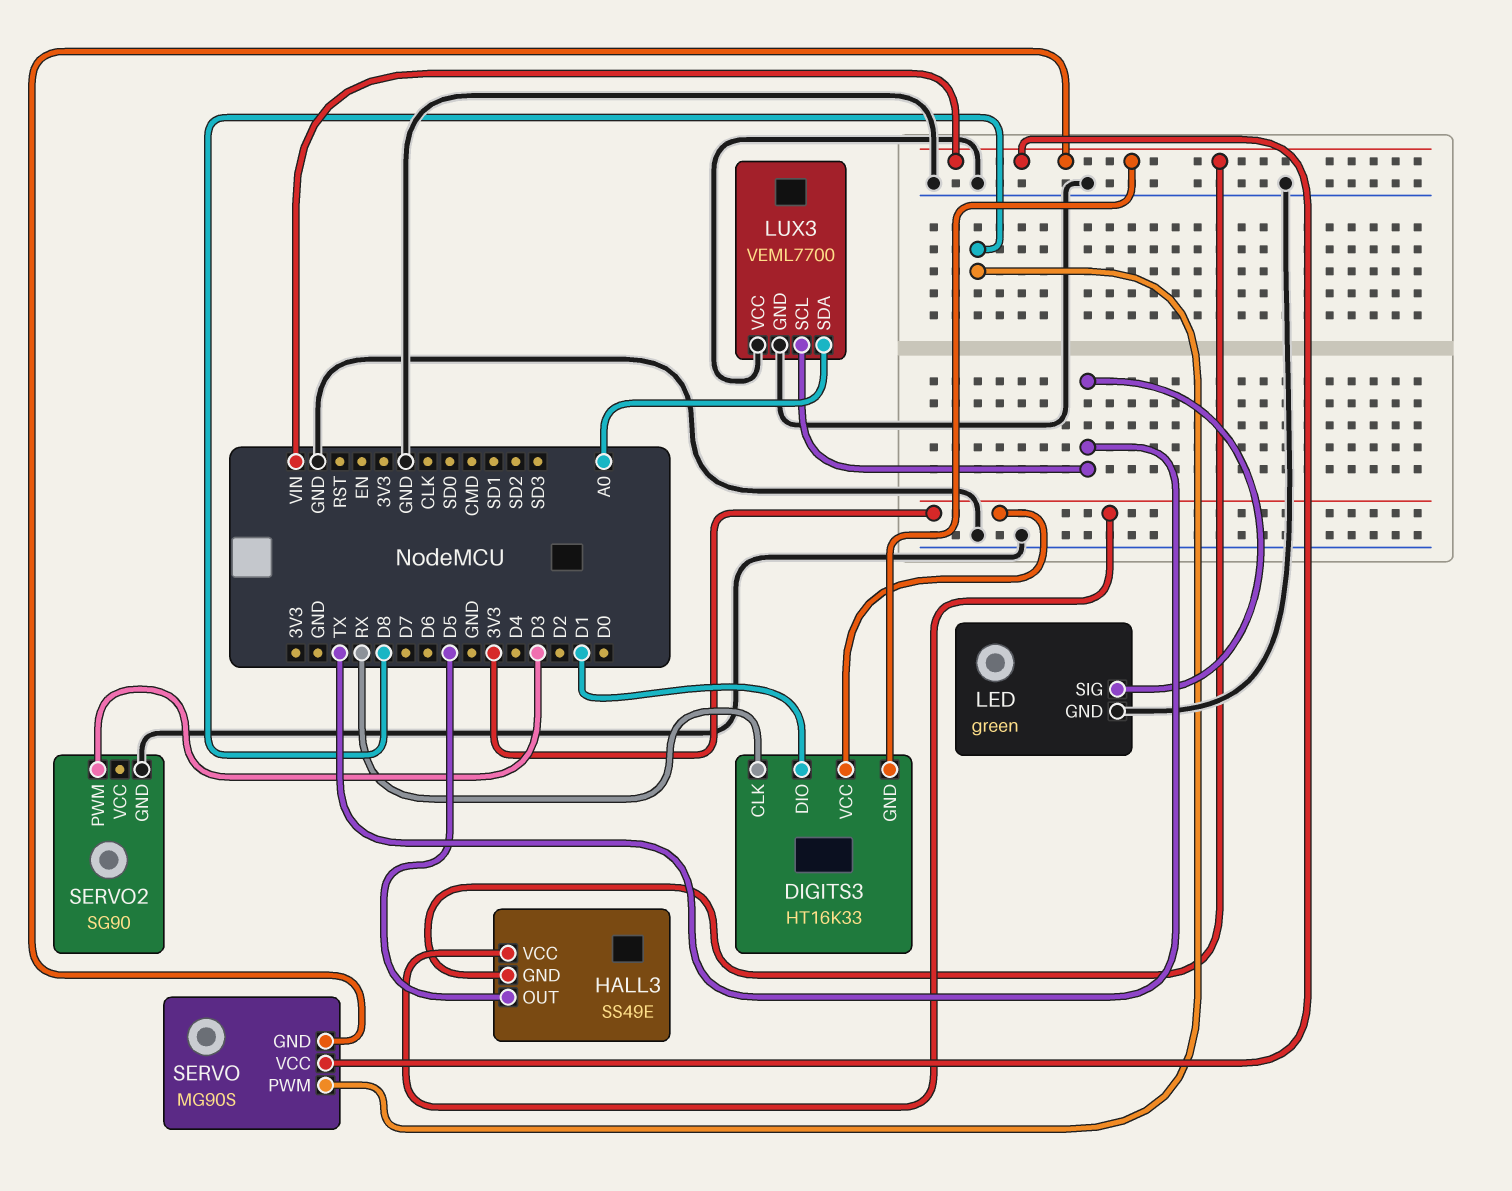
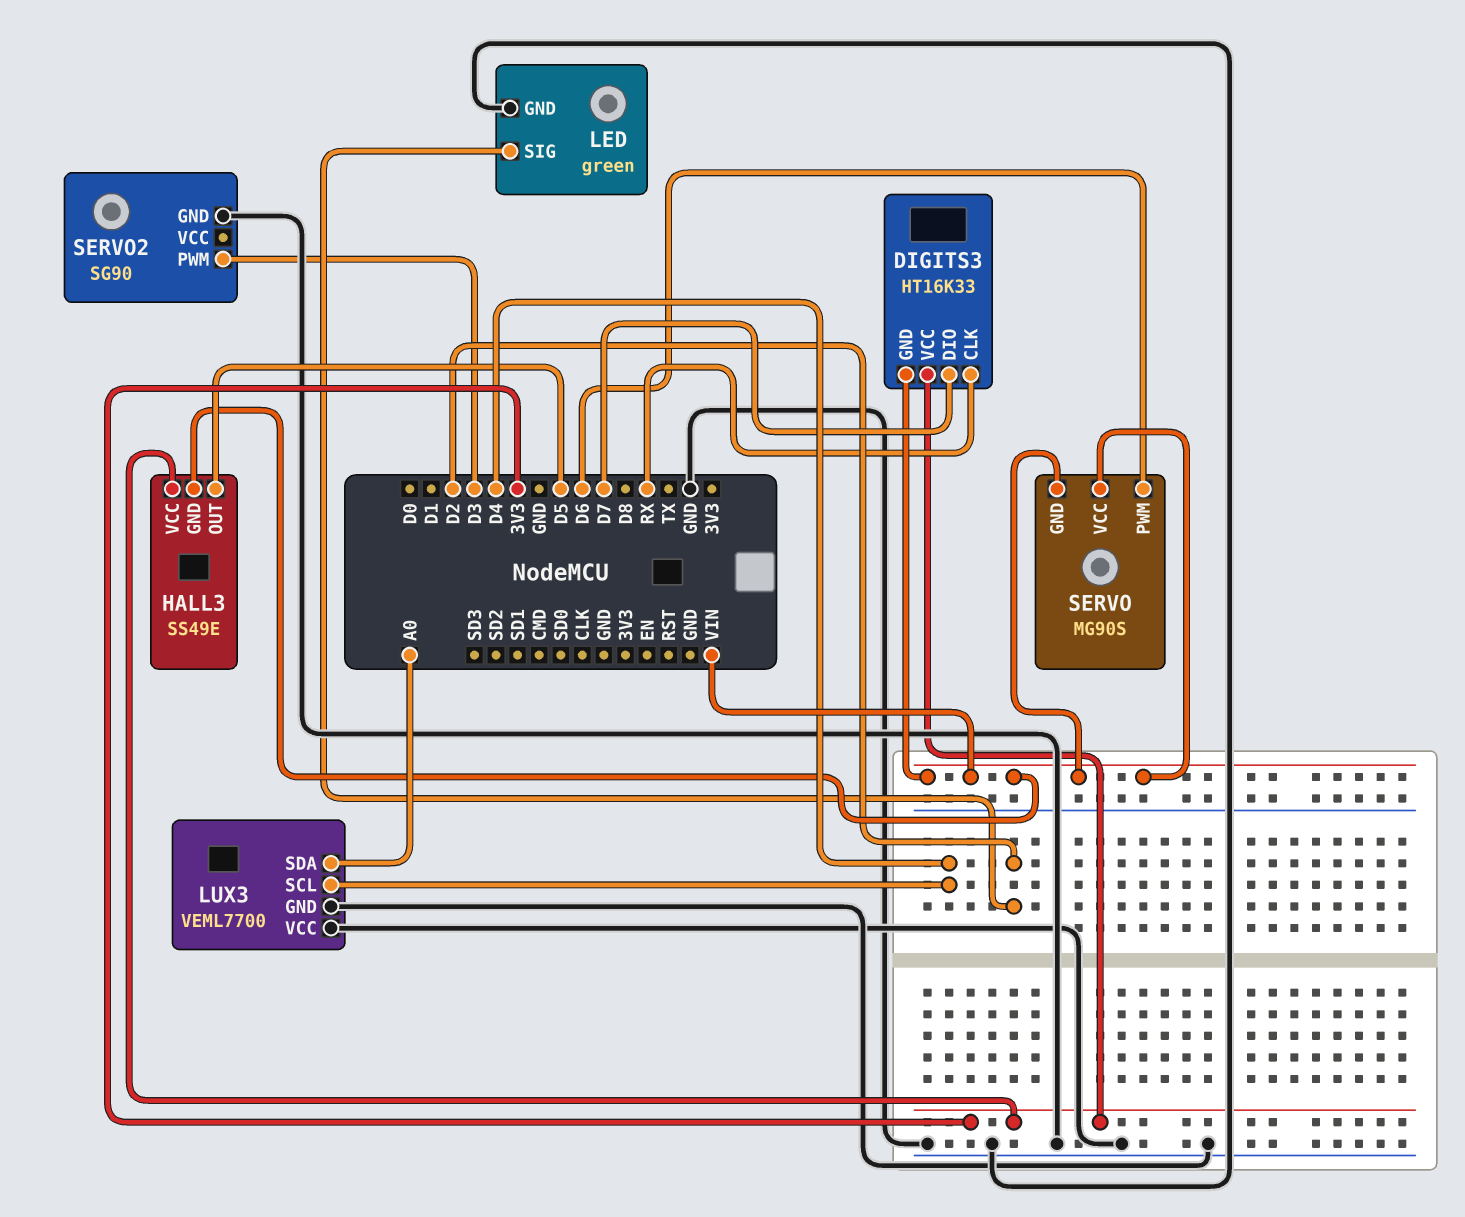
DIGITS3 pin DIO: D1 -> D7
LED pin SIG: TX -> D2
LUX3 pin SCL: TX -> D4
SERVO pin PWM: D8 -> D6

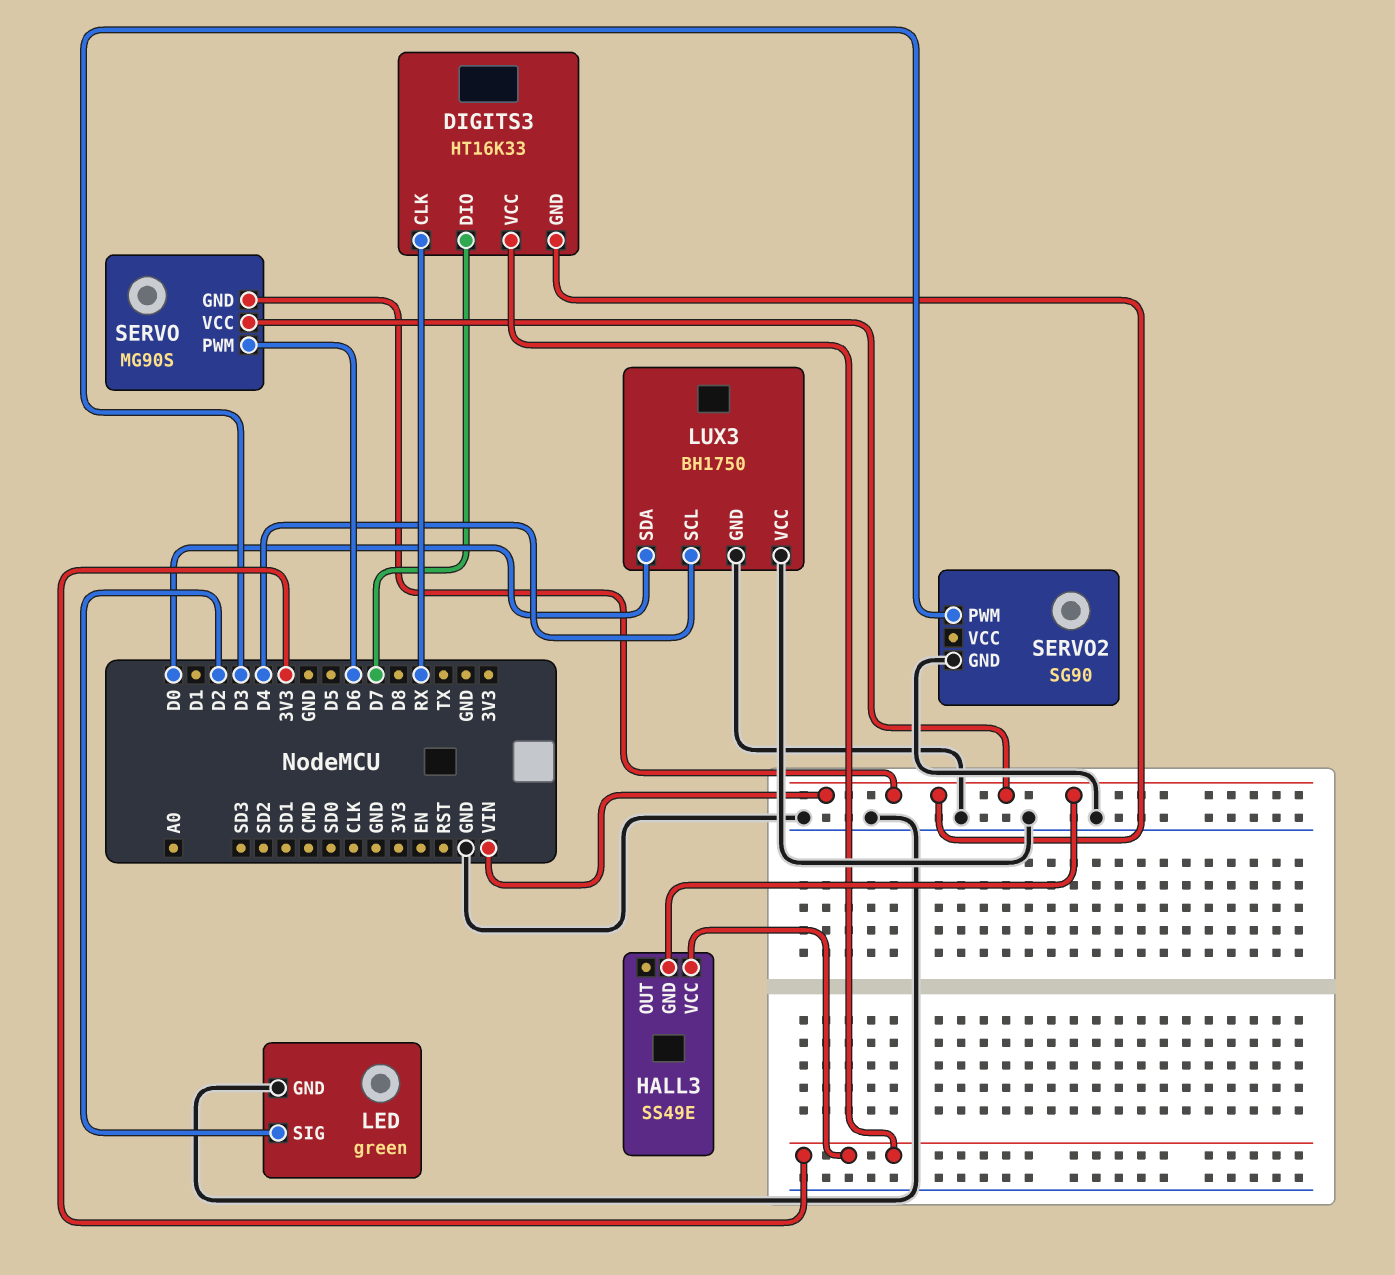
HALL3 pin OUT: D5 -> none
LUX3: VEML7700 -> BH1750
LUX3 pin SDA: A0 -> D0

